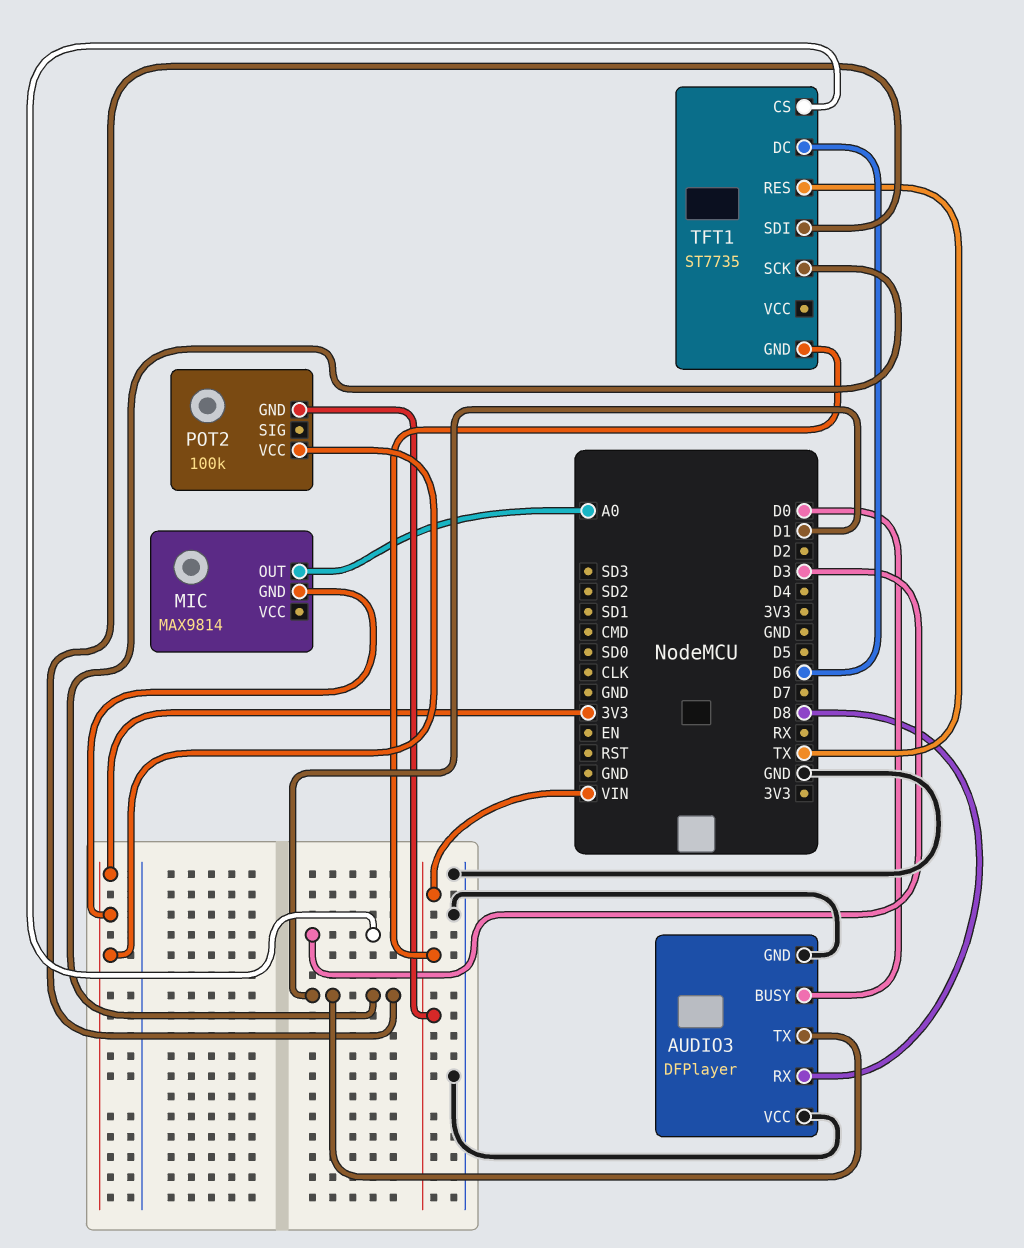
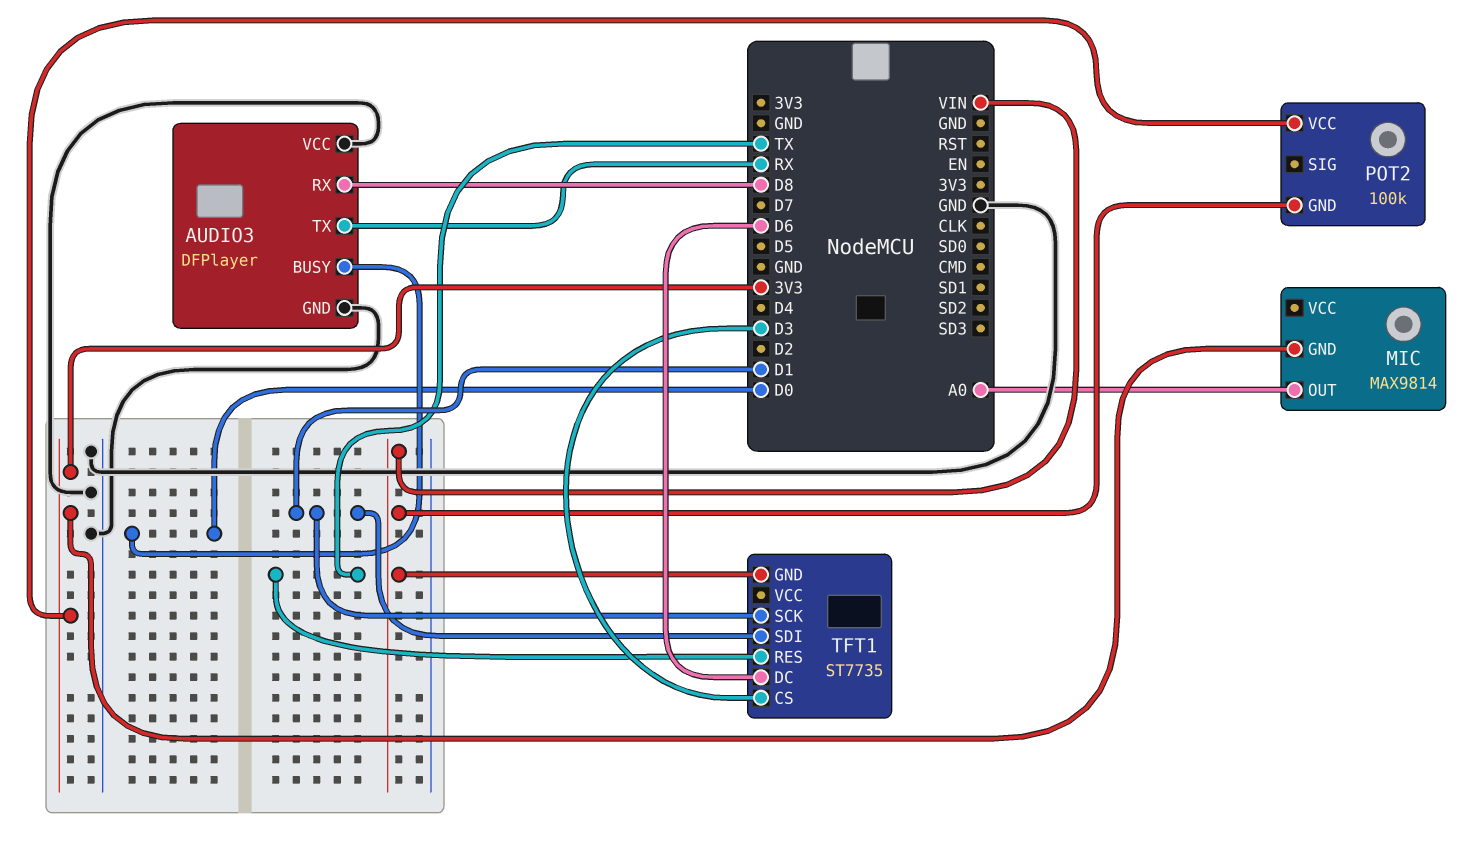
AUDIO3 pin TX: D1 -> RX

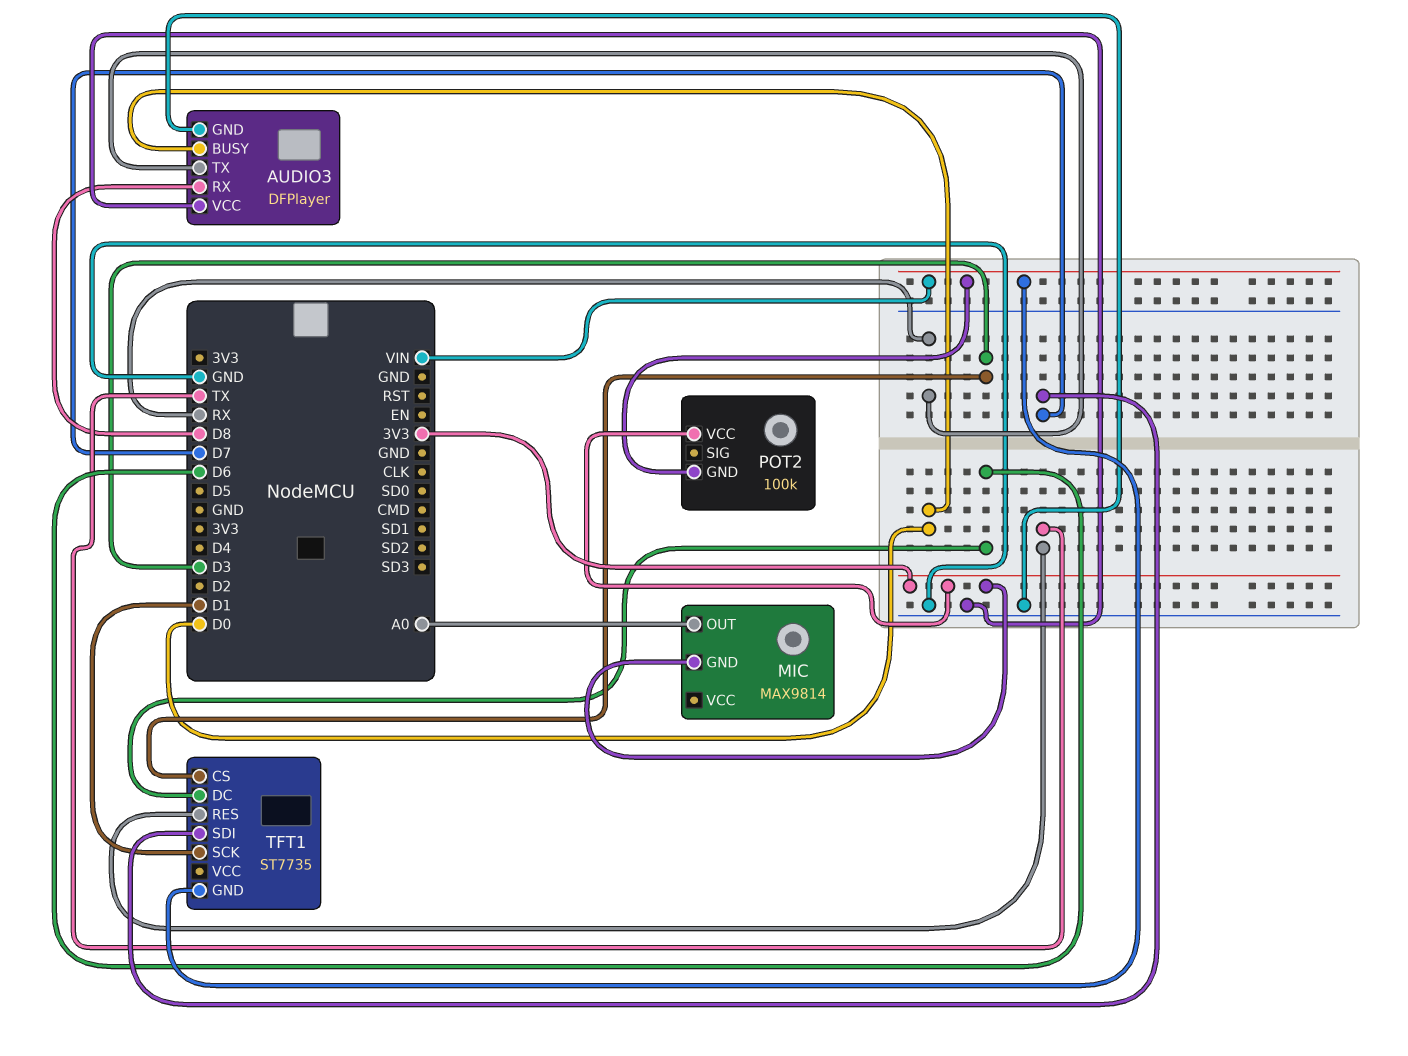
TFT1 pin SDI: D1 -> D7

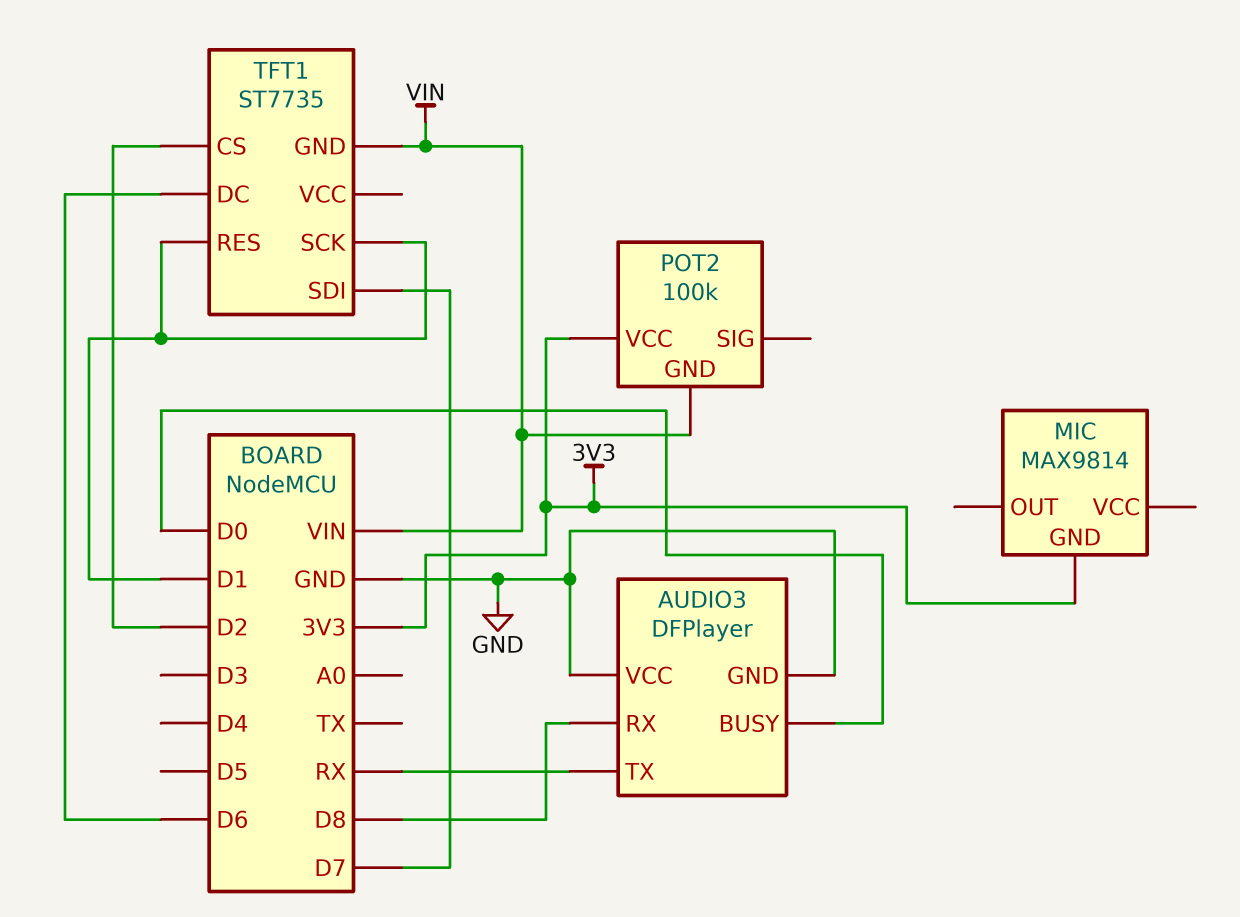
MIC pin OUT: A0 -> none
TFT1 pin CS: D3 -> D2
TFT1 pin RES: TX -> D1

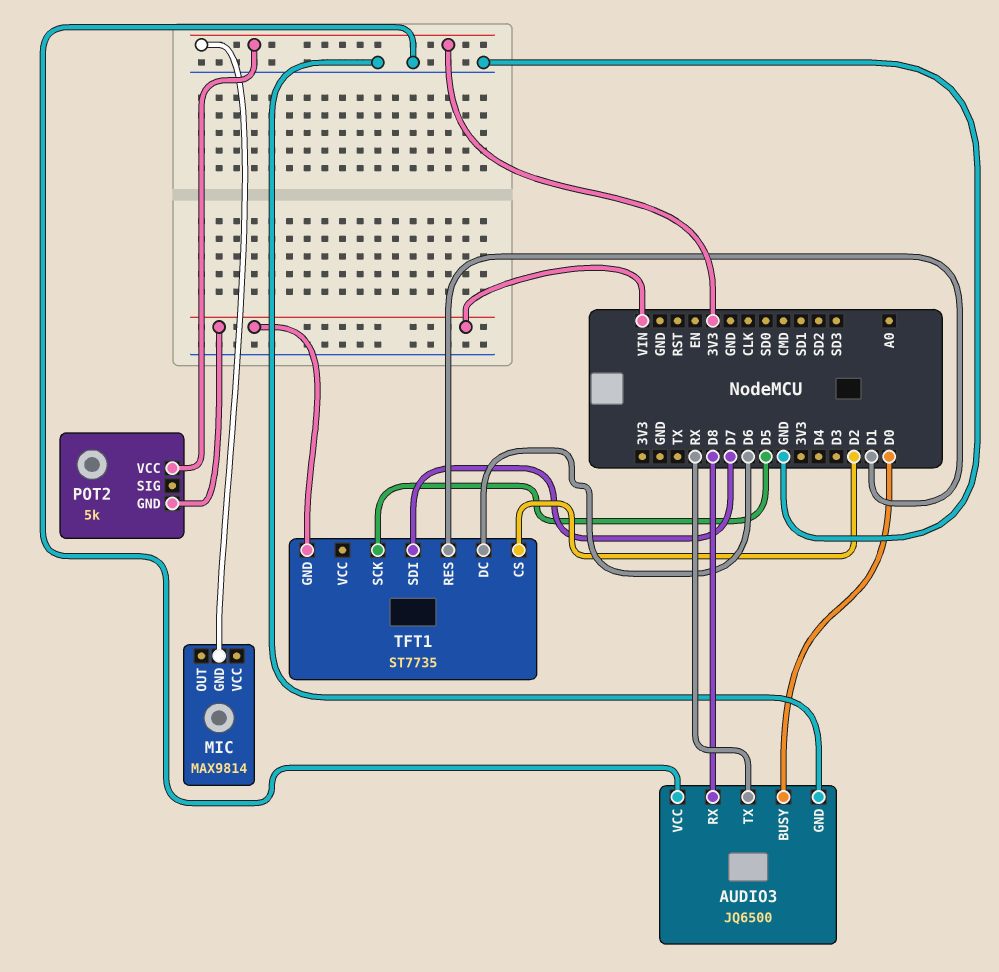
AUDIO3: DFPlayer -> JQ6500
POT2: 100k -> 5k
TFT1 pin SCK: D1 -> D5

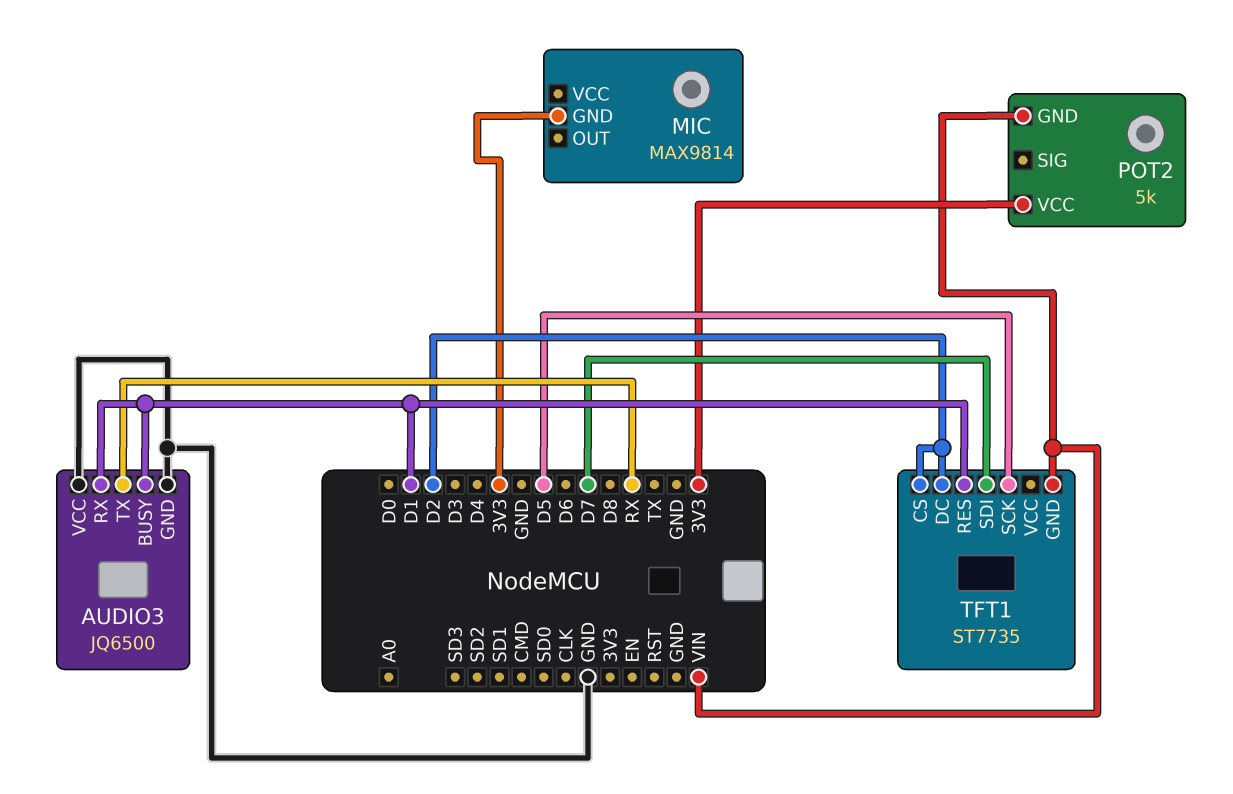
AUDIO3 pin BUSY: D0 -> D1
AUDIO3 pin RX: D8 -> D1
TFT1 pin DC: D6 -> D2

